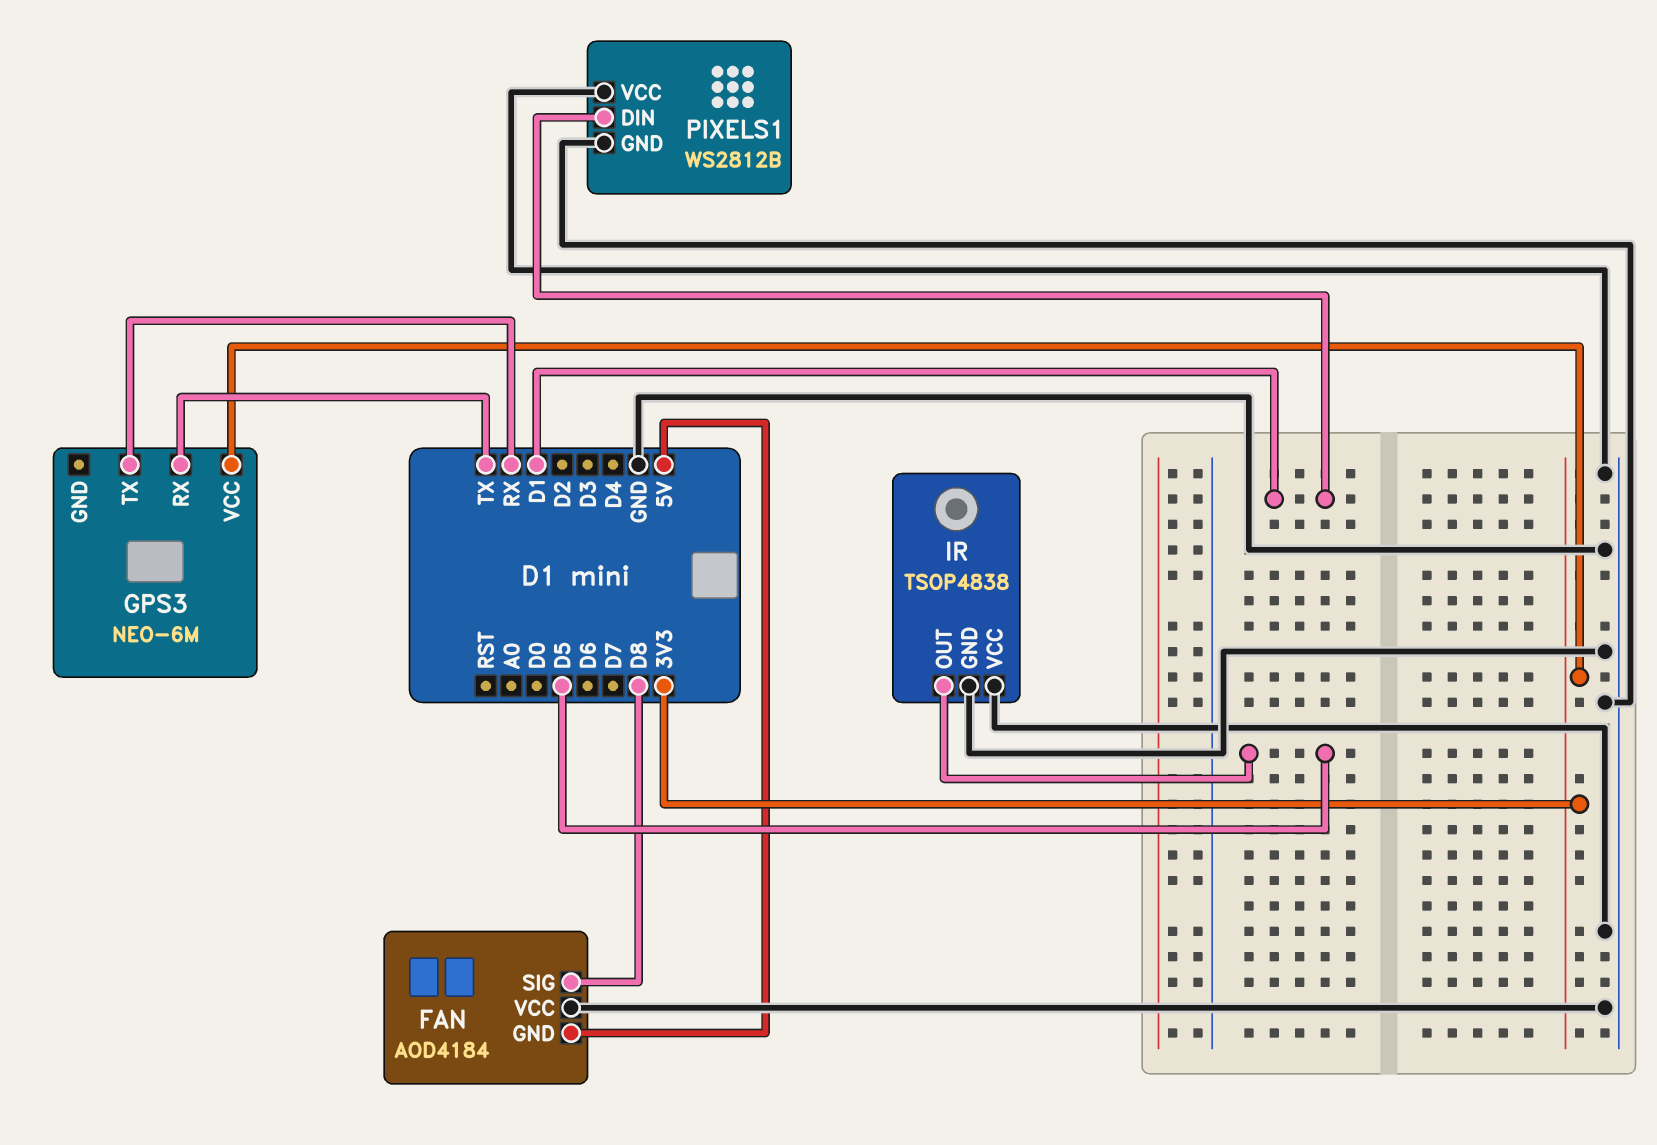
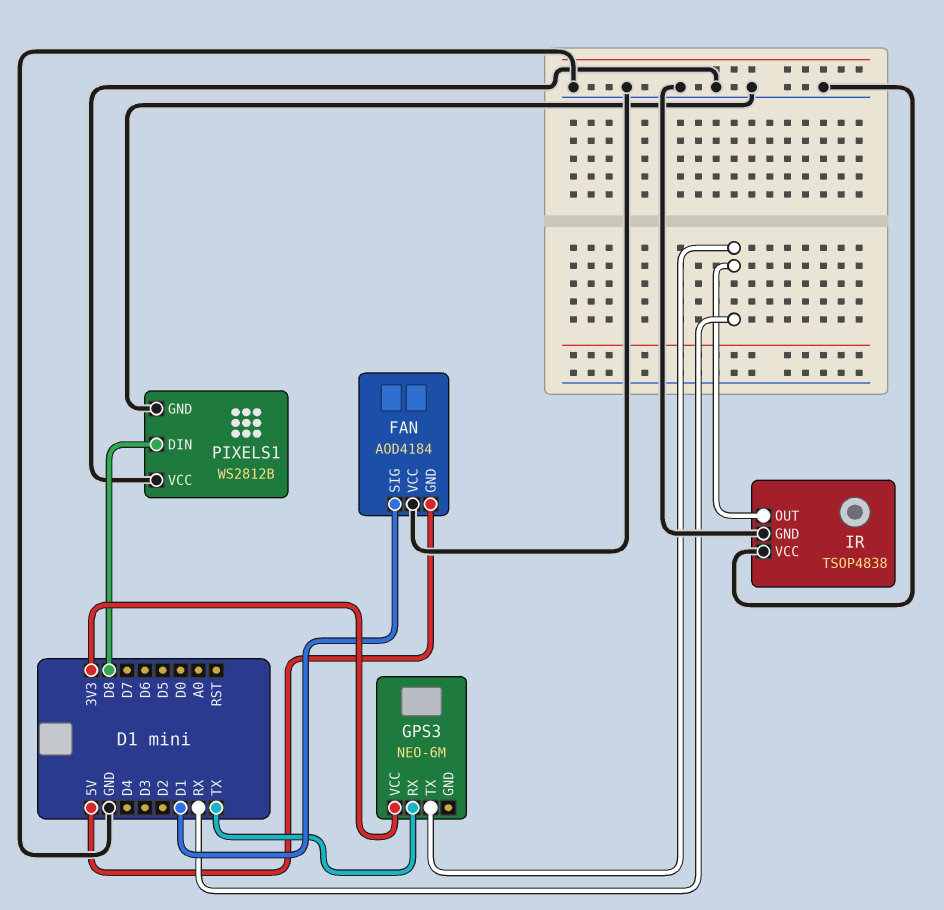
FAN pin SIG: D8 -> D1
IR pin OUT: D5 -> RX
PIXELS1 pin DIN: D1 -> D8

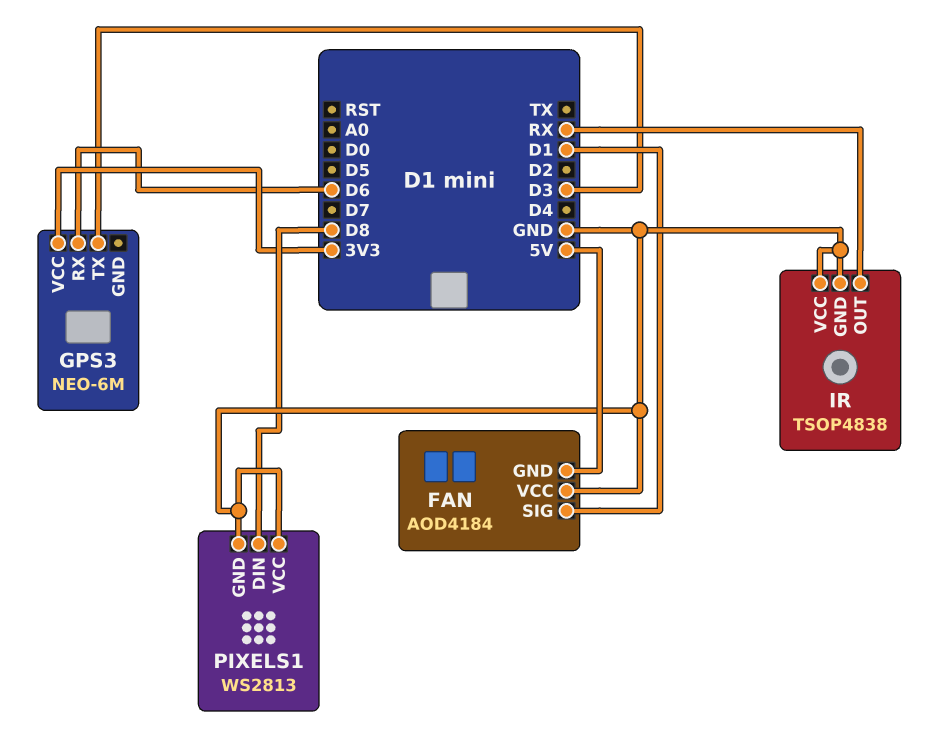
GPS3 pin RX: TX -> D6
GPS3 pin TX: RX -> D3
PIXELS1: WS2812B -> WS2813

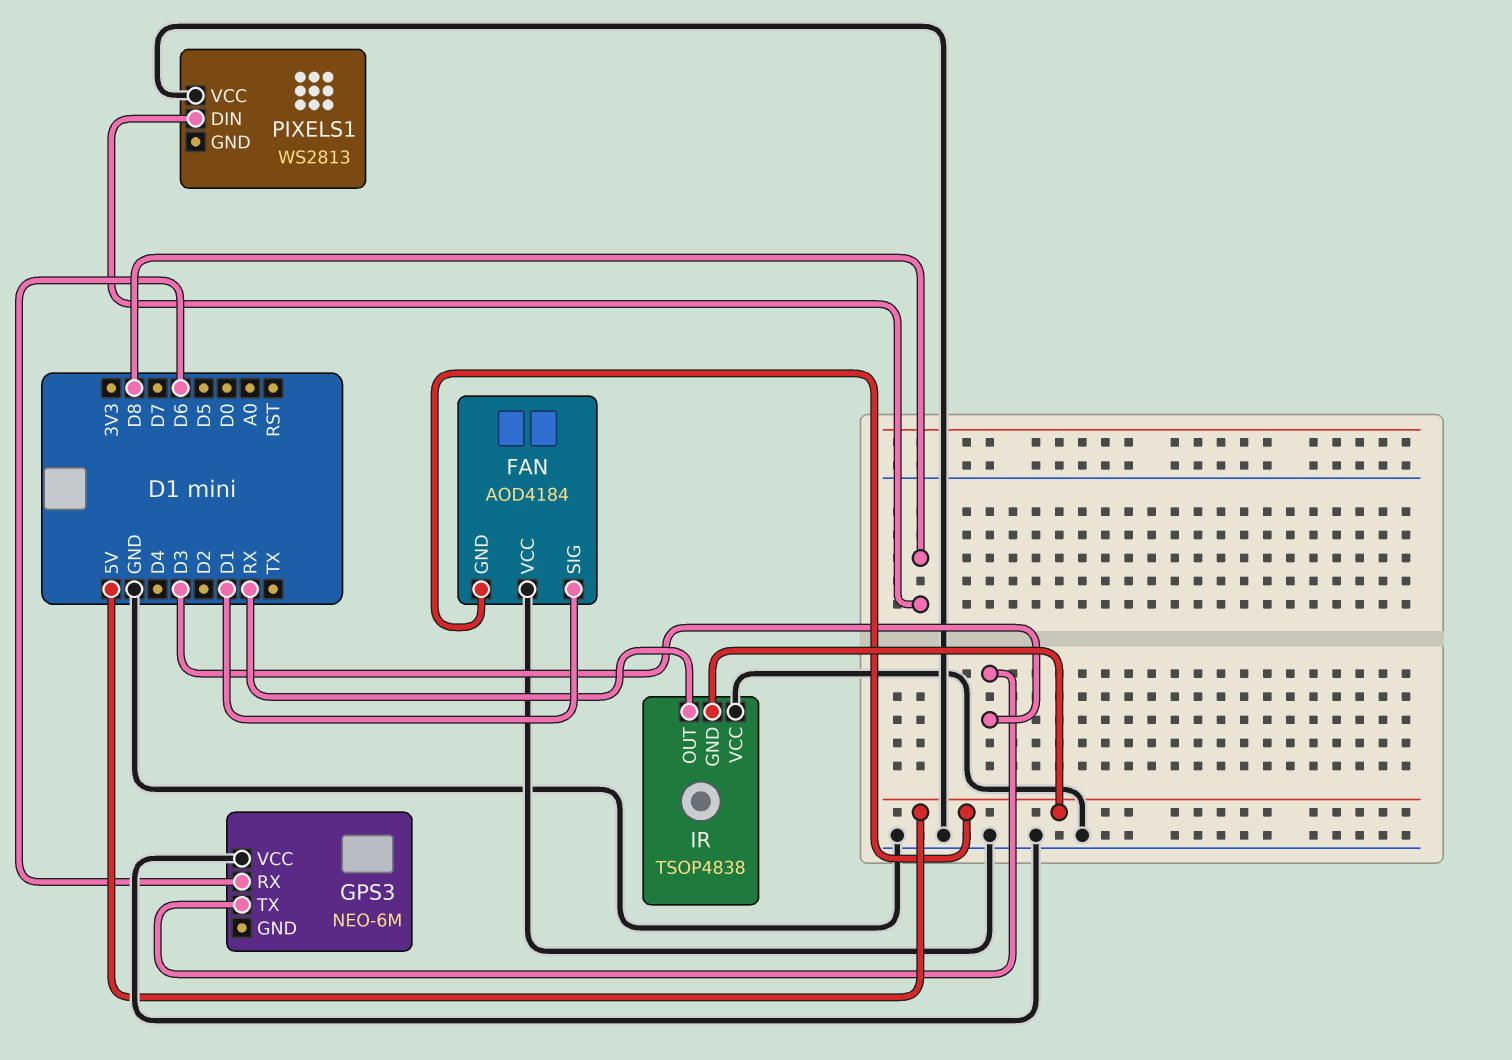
GPS3 pin VCC: 3V3 -> GND
IR pin GND: GND -> 5V
PIXELS1 pin GND: GND -> none

